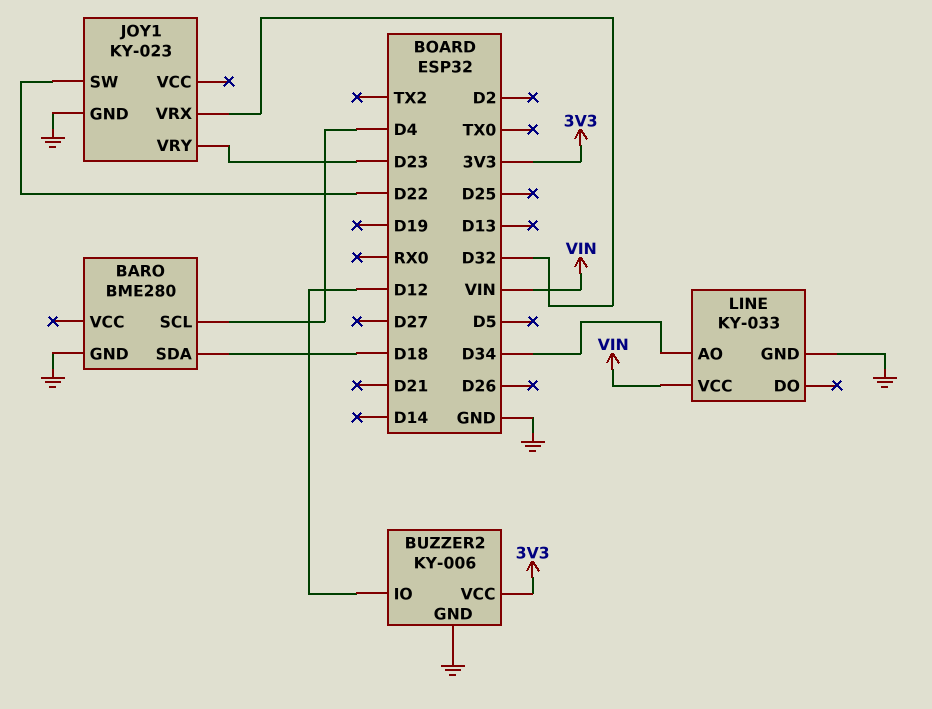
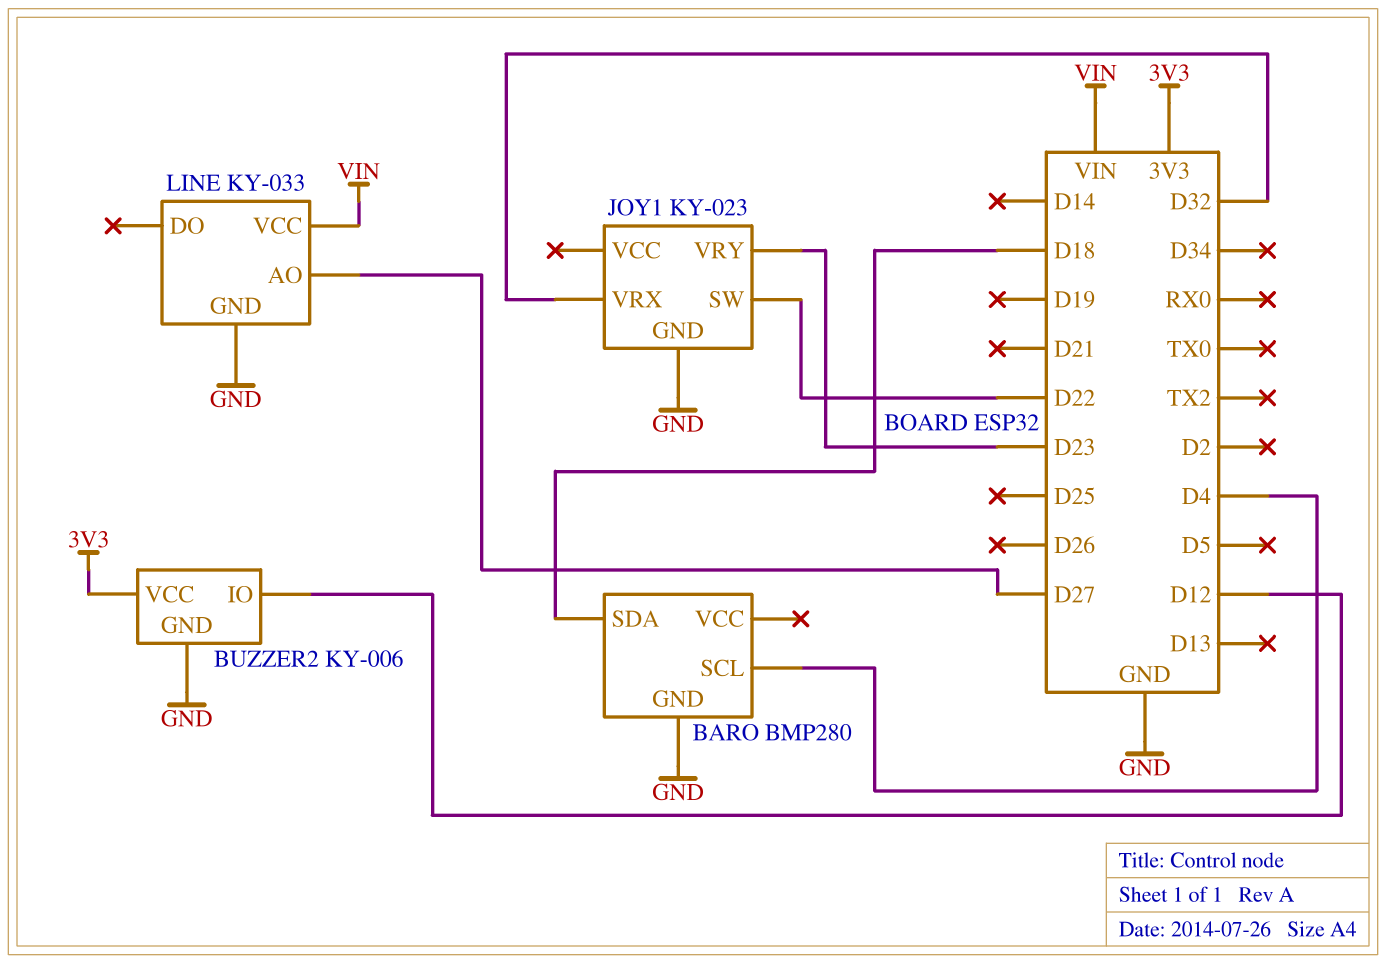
BARO: BME280 -> BMP280
LINE pin AO: D34 -> D27

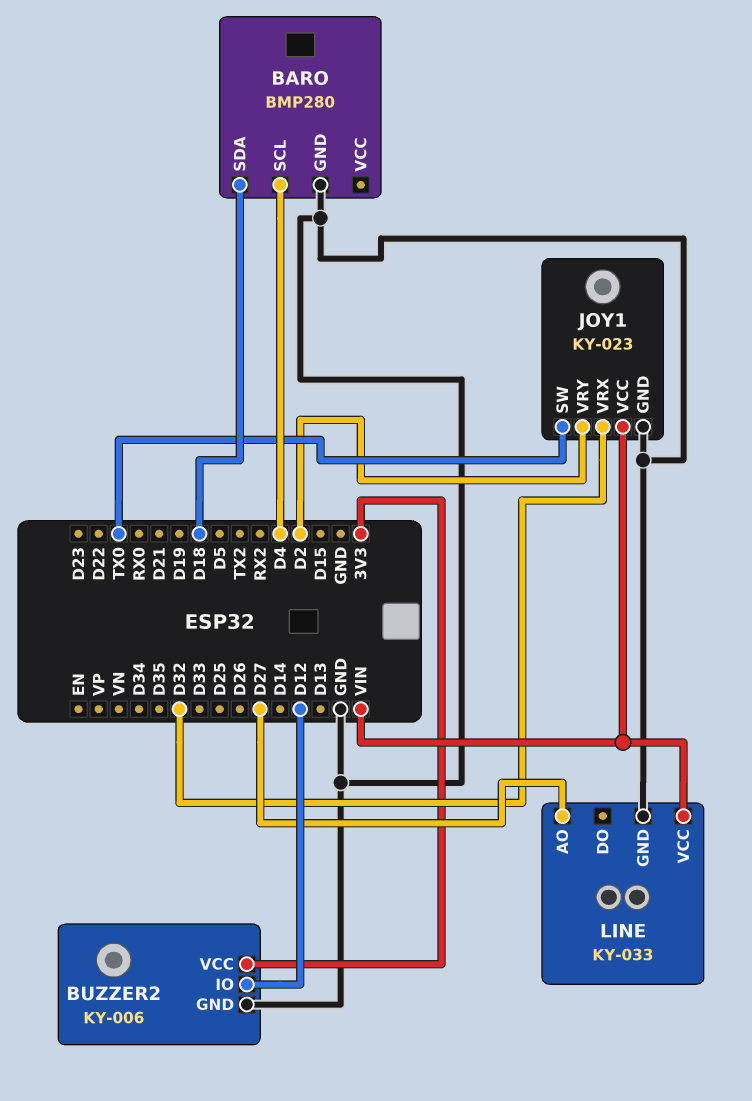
JOY1 pin SW: D22 -> TX0
JOY1 pin VCC: none -> VIN
JOY1 pin VRY: D23 -> D2

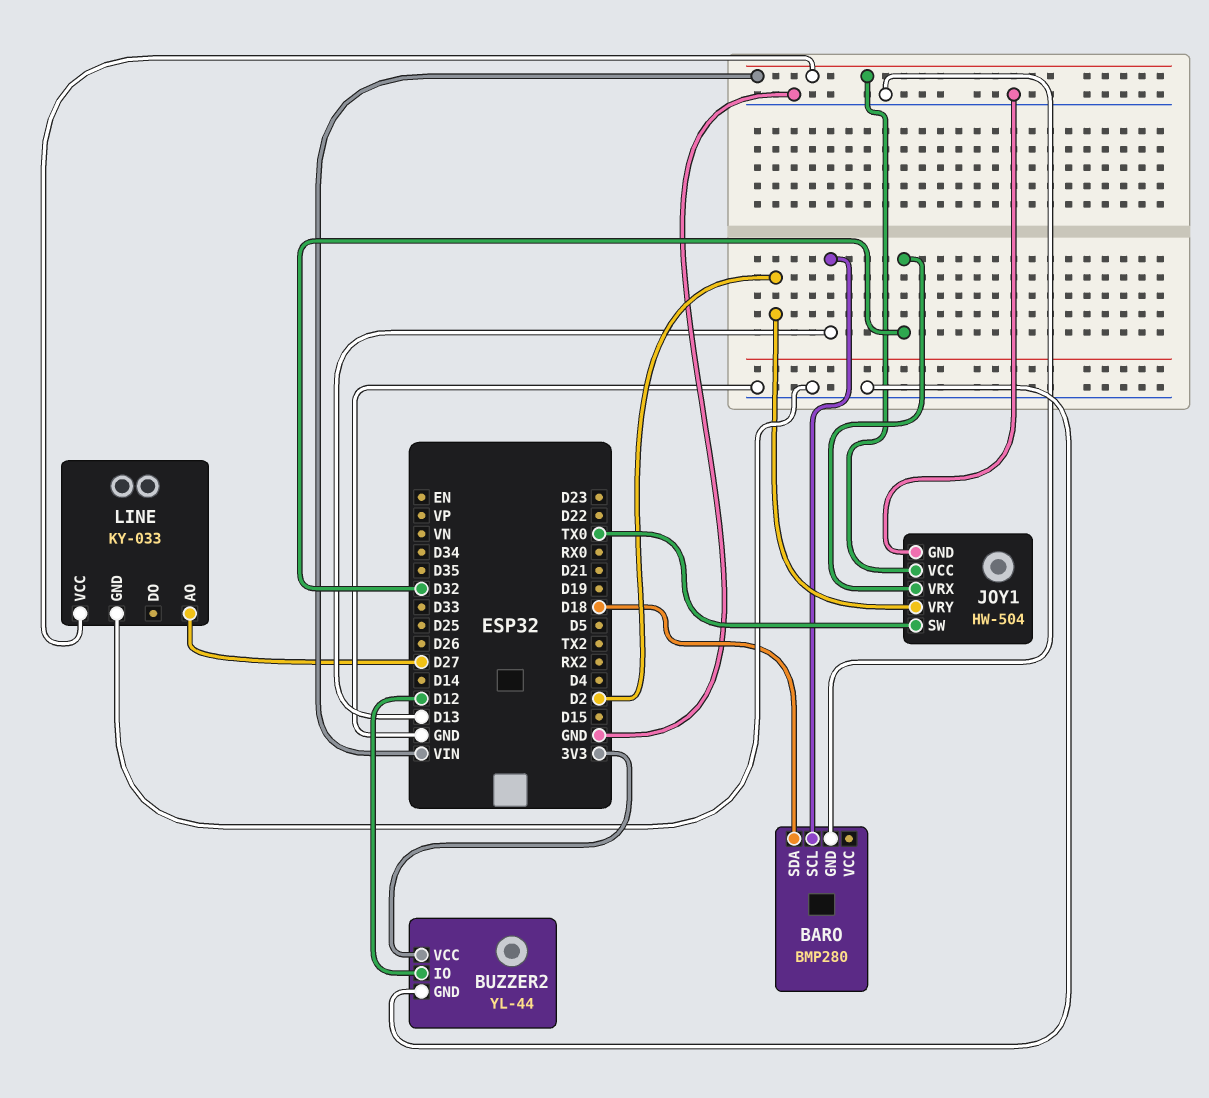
BARO pin SCL: D4 -> D13
BUZZER2: KY-006 -> YL-44
JOY1: KY-023 -> HW-504

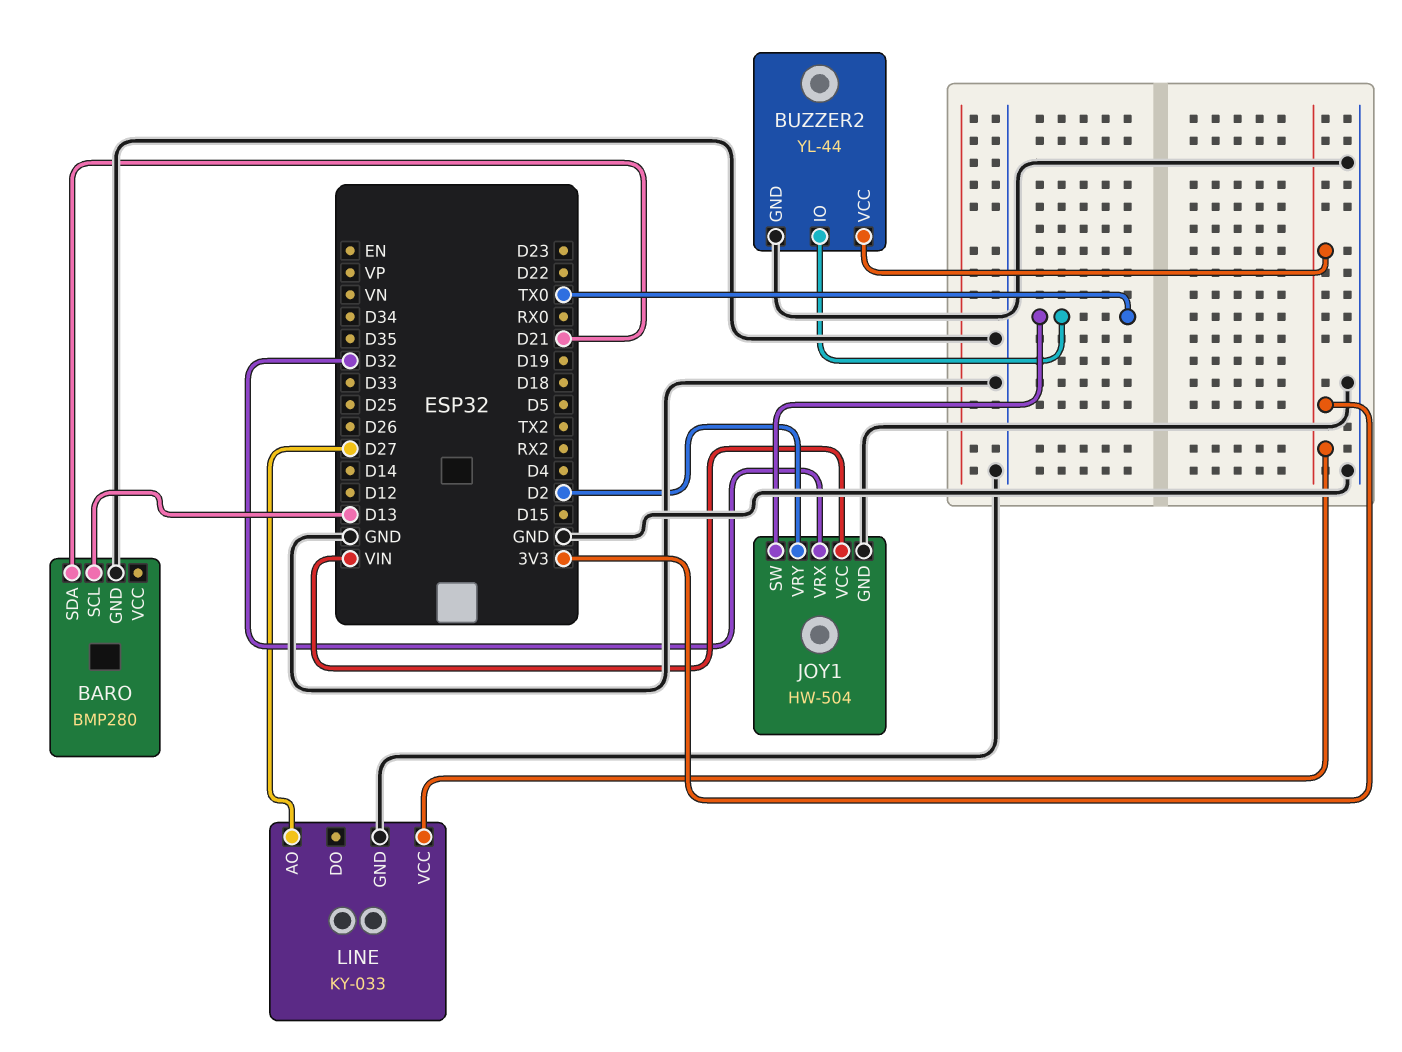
BARO pin SDA: D18 -> D21
BUZZER2 pin IO: D12 -> TX0
LINE pin VCC: VIN -> 3V3

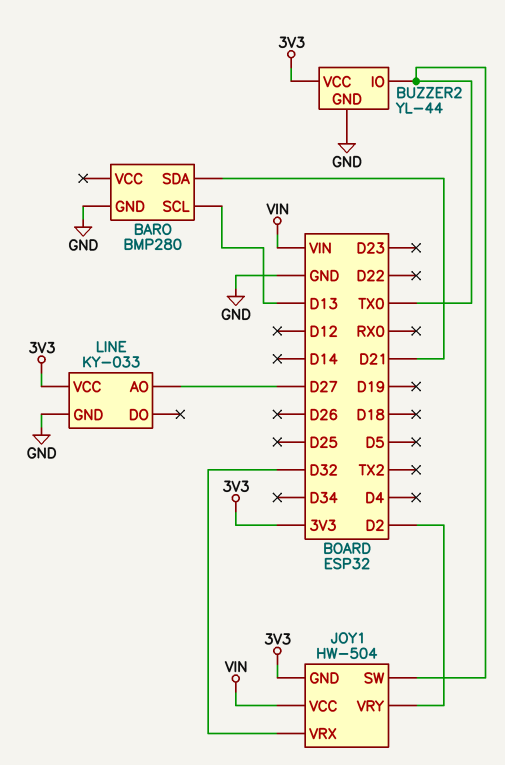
JOY1 pin GND: GND -> 3V3

